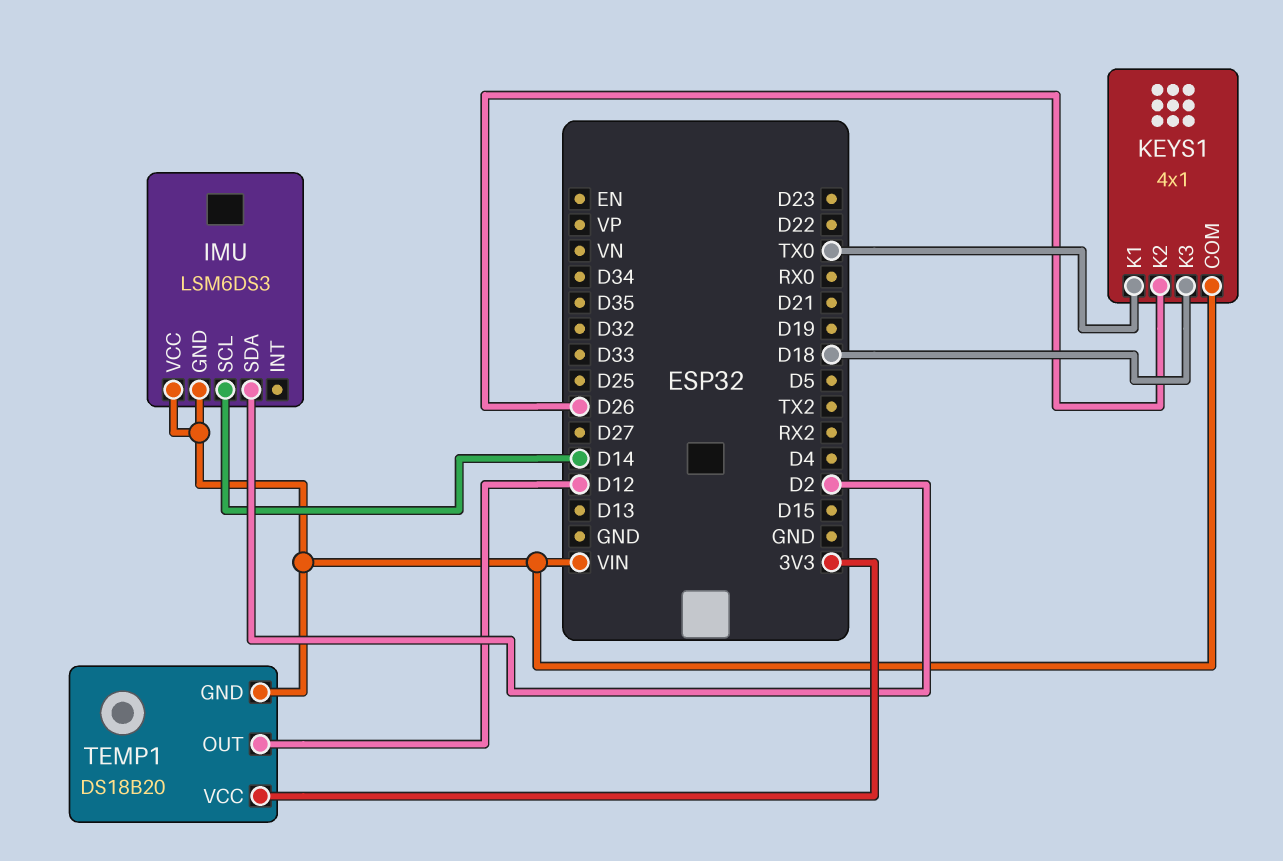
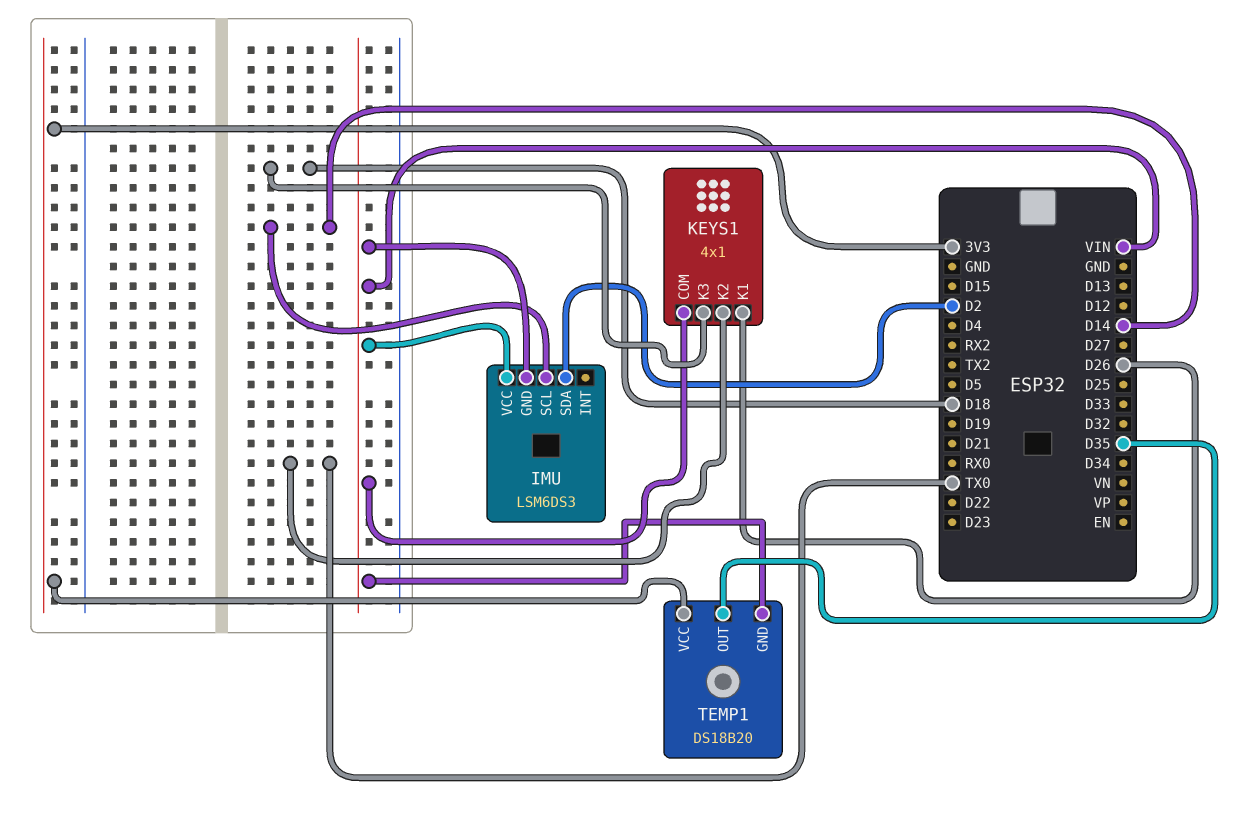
KEYS1 pin K1: TX0 -> D26
KEYS1 pin K2: D26 -> TX0
TEMP1 pin OUT: D12 -> D35

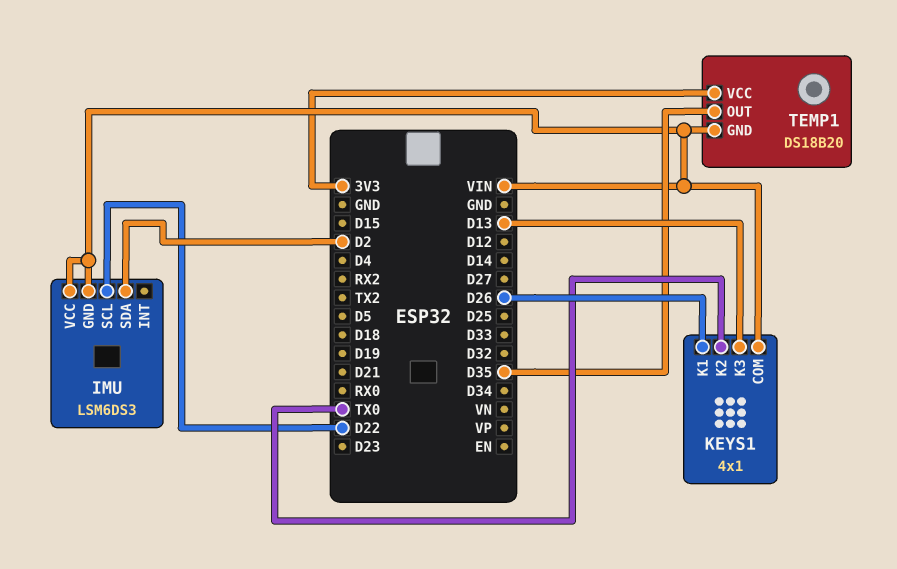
IMU pin SCL: D14 -> D22
KEYS1 pin K3: D18 -> D13

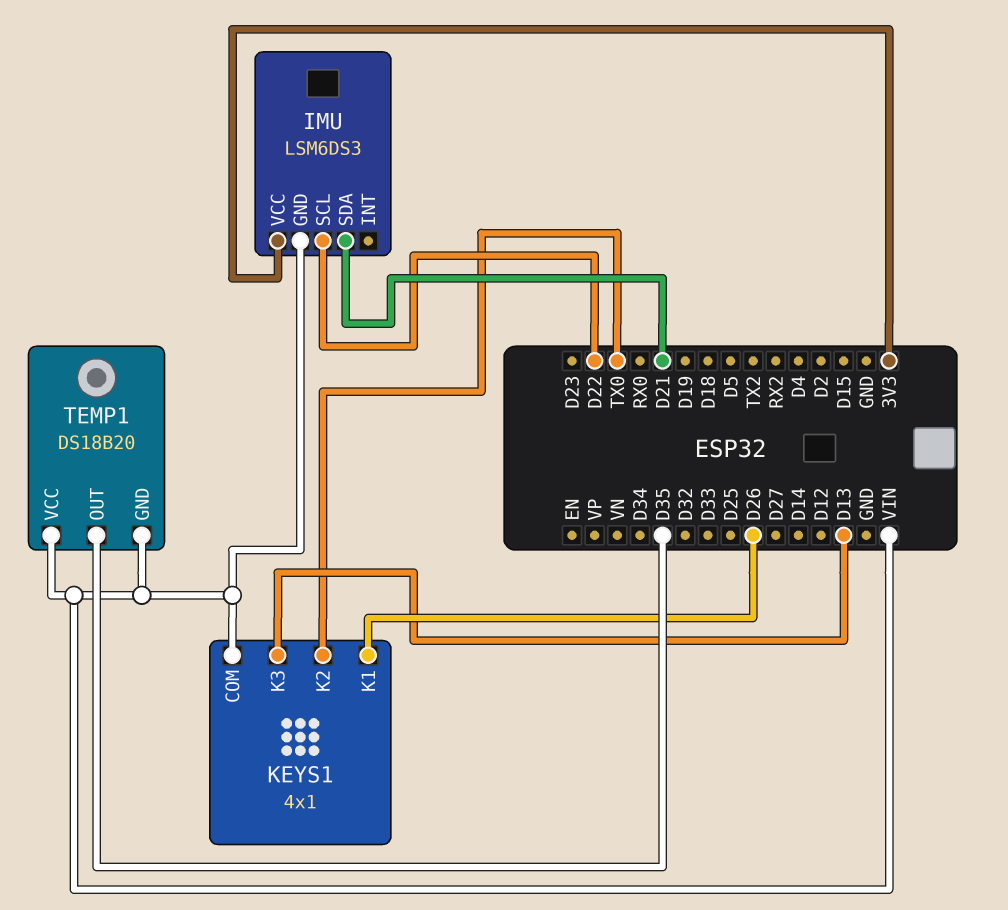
IMU pin SDA: D2 -> D21
IMU pin VCC: VIN -> 3V3
TEMP1 pin VCC: 3V3 -> VIN

